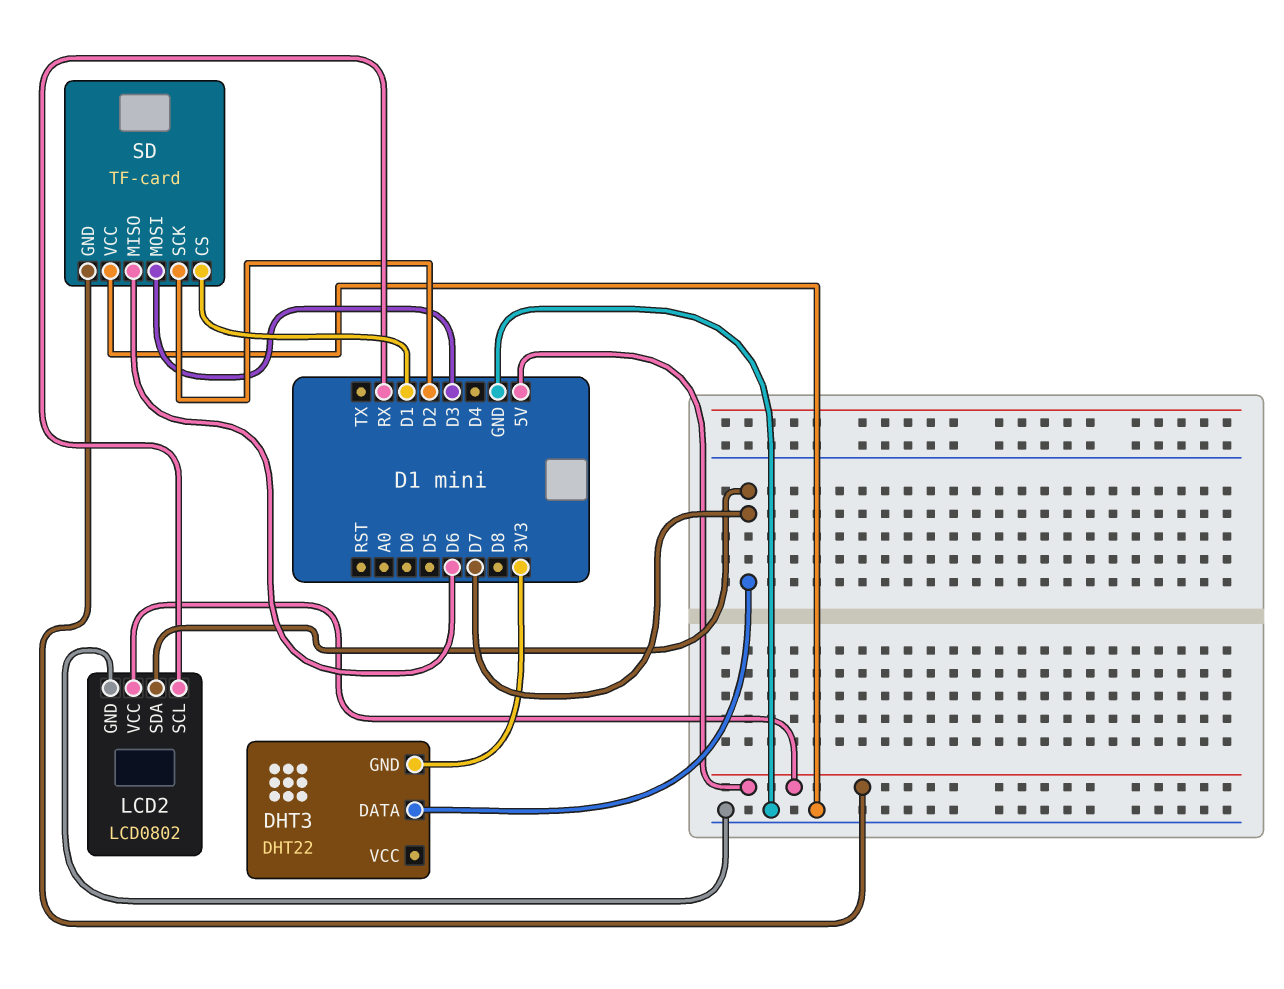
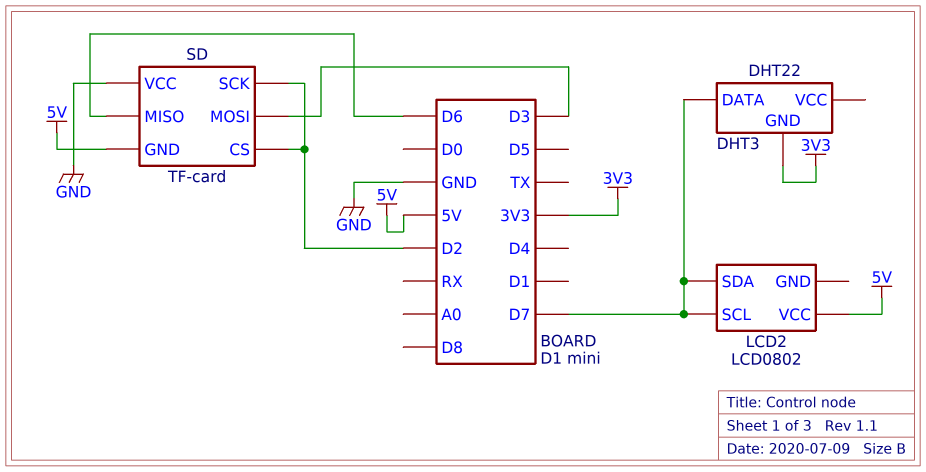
LCD2 pin GND: GND -> none
LCD2 pin SCL: RX -> D7
SD pin CS: D1 -> D2

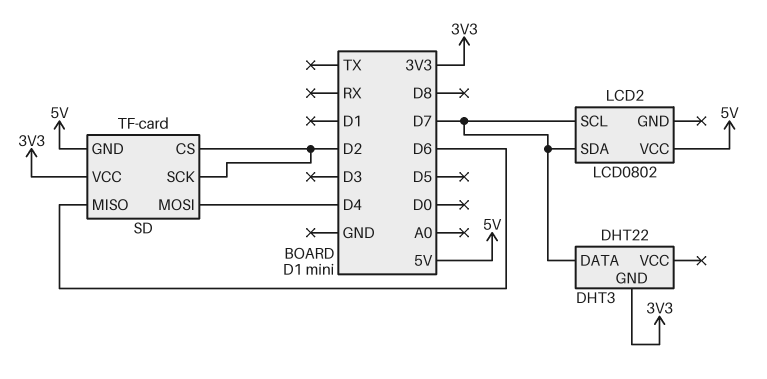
SD pin MOSI: D3 -> D4
SD pin VCC: GND -> 3V3

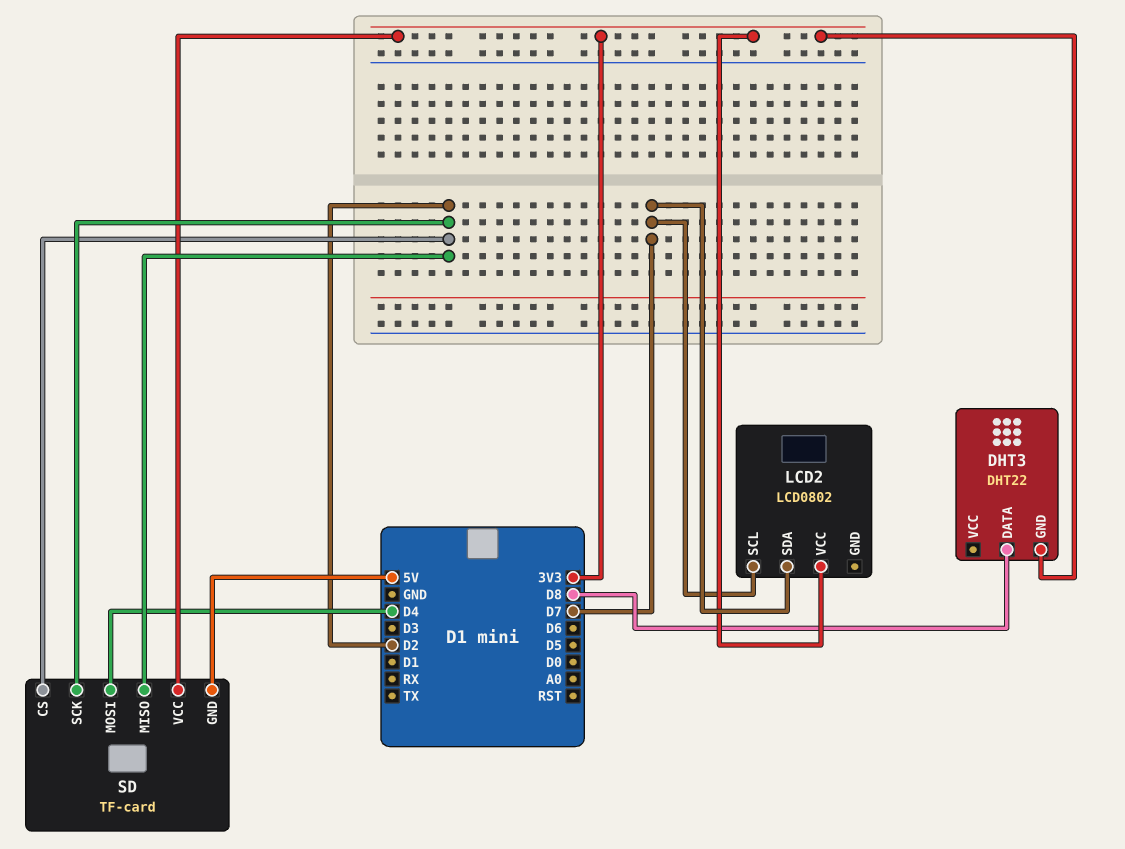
DHT3 pin DATA: D7 -> D8
LCD2 pin VCC: 5V -> 3V3
SD pin MISO: D6 -> D2

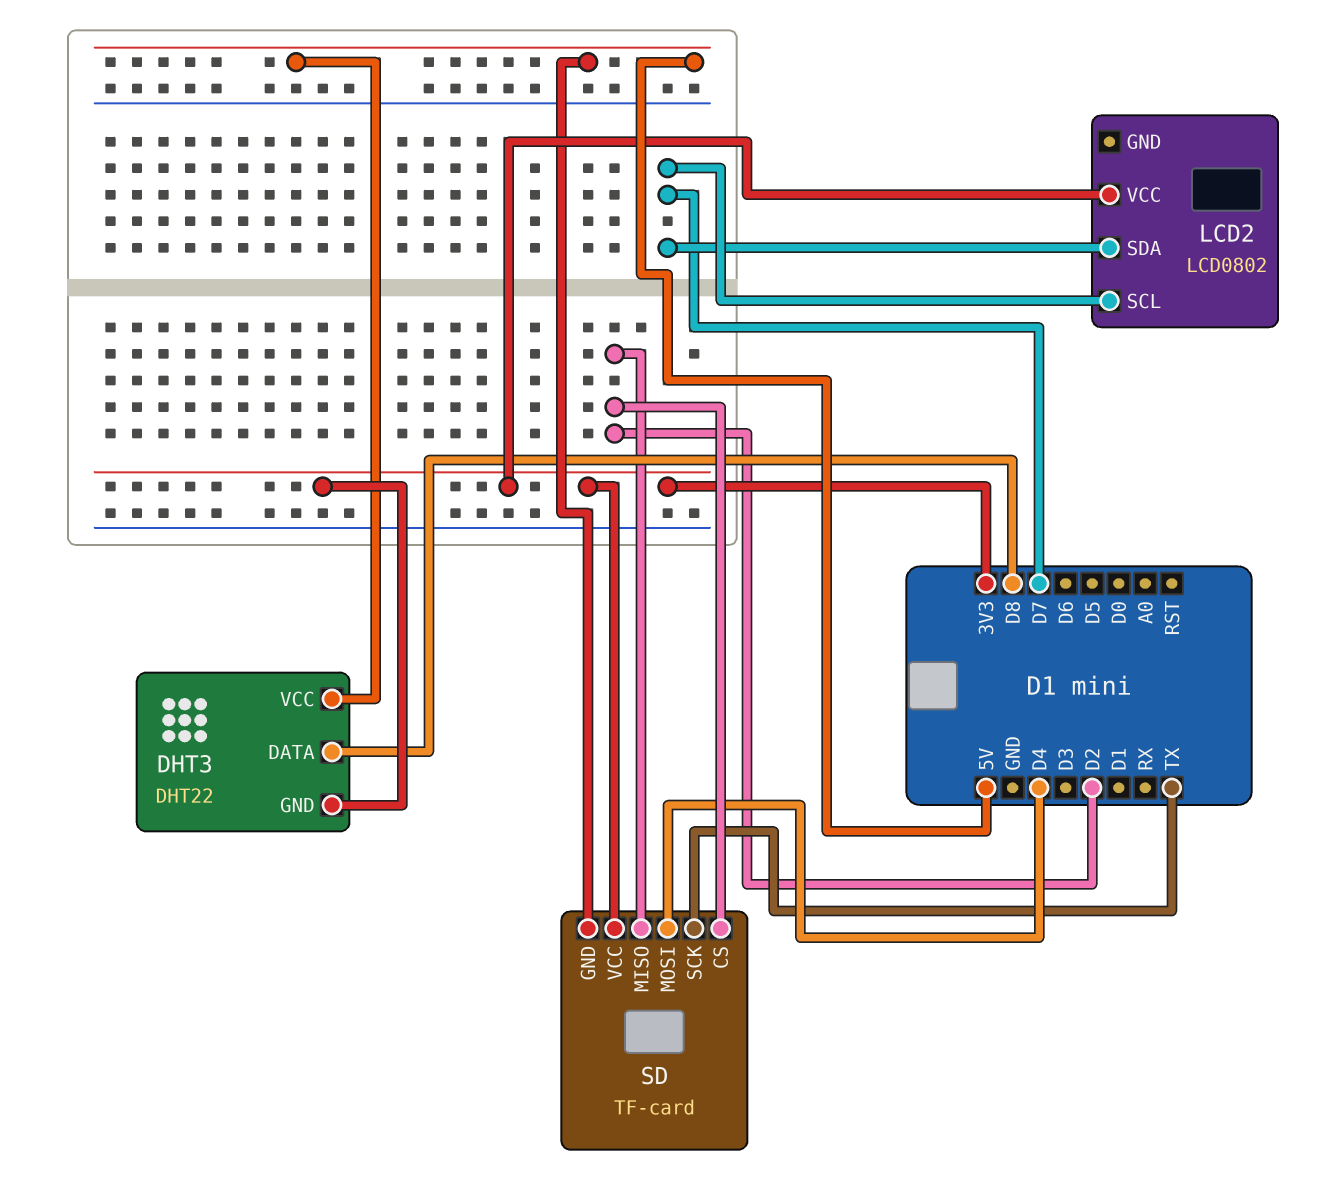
DHT3 pin VCC: none -> 5V
SD pin SCK: D2 -> TX

